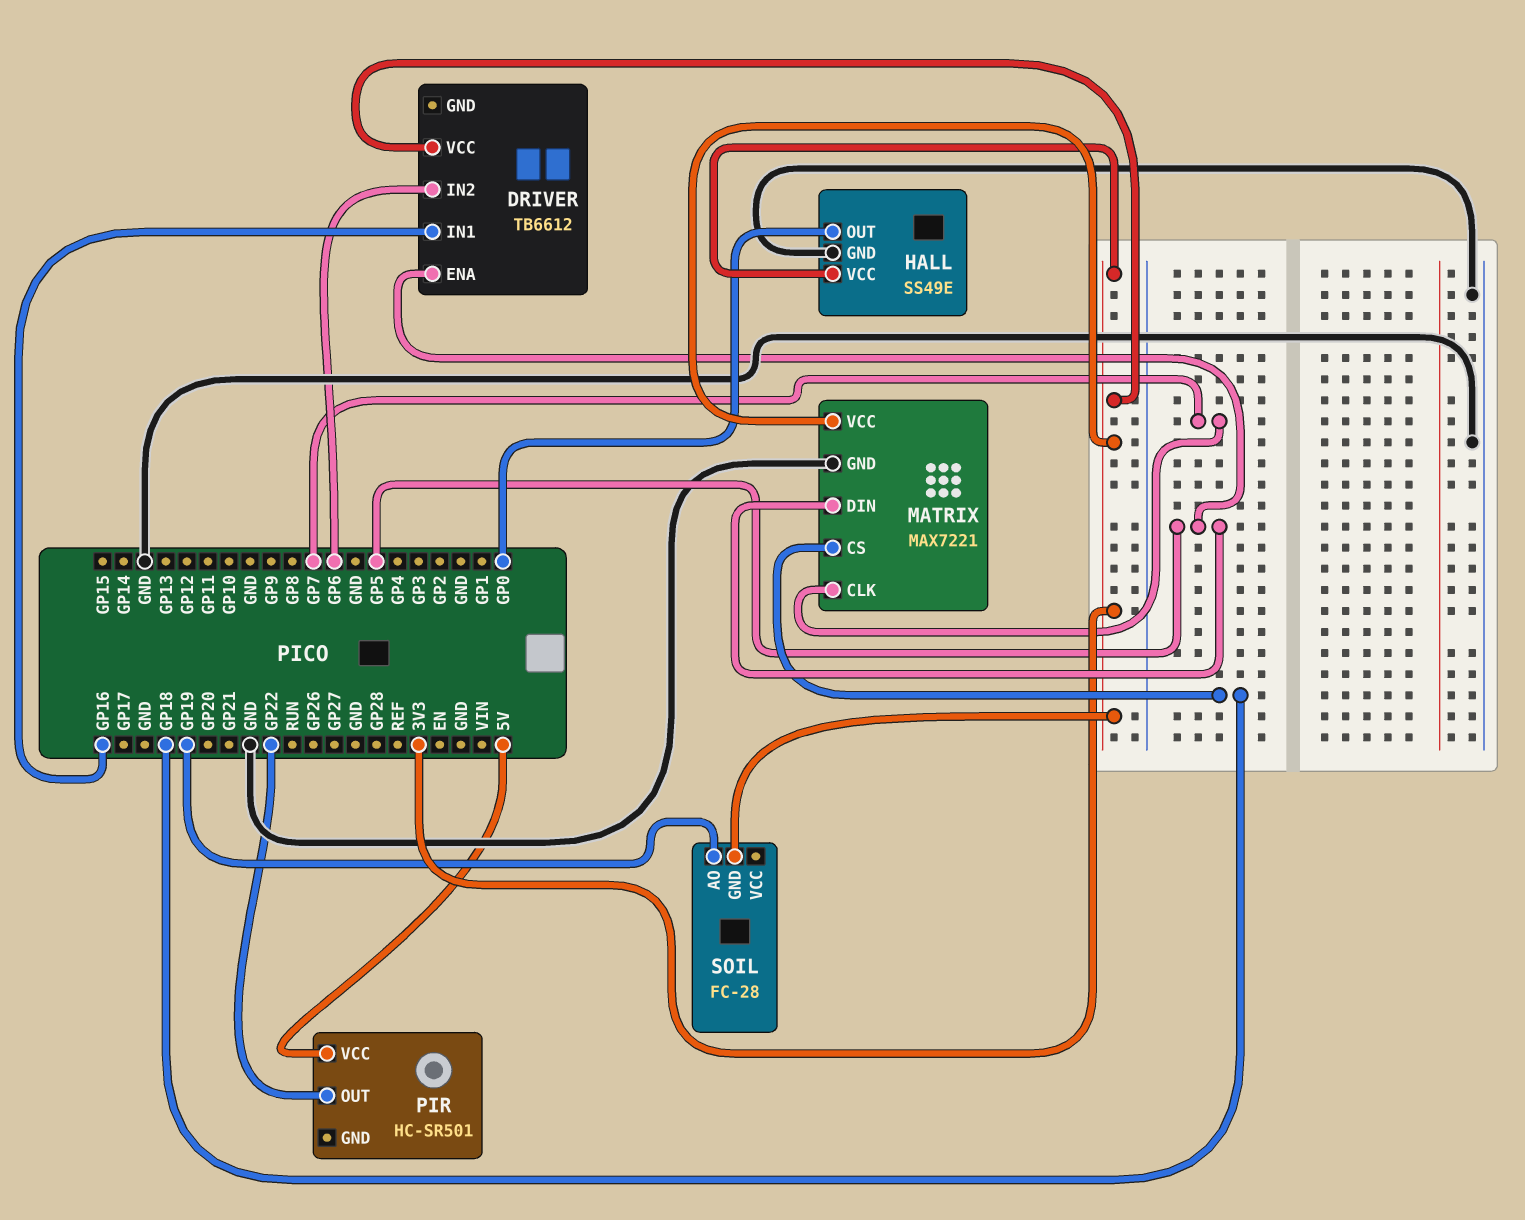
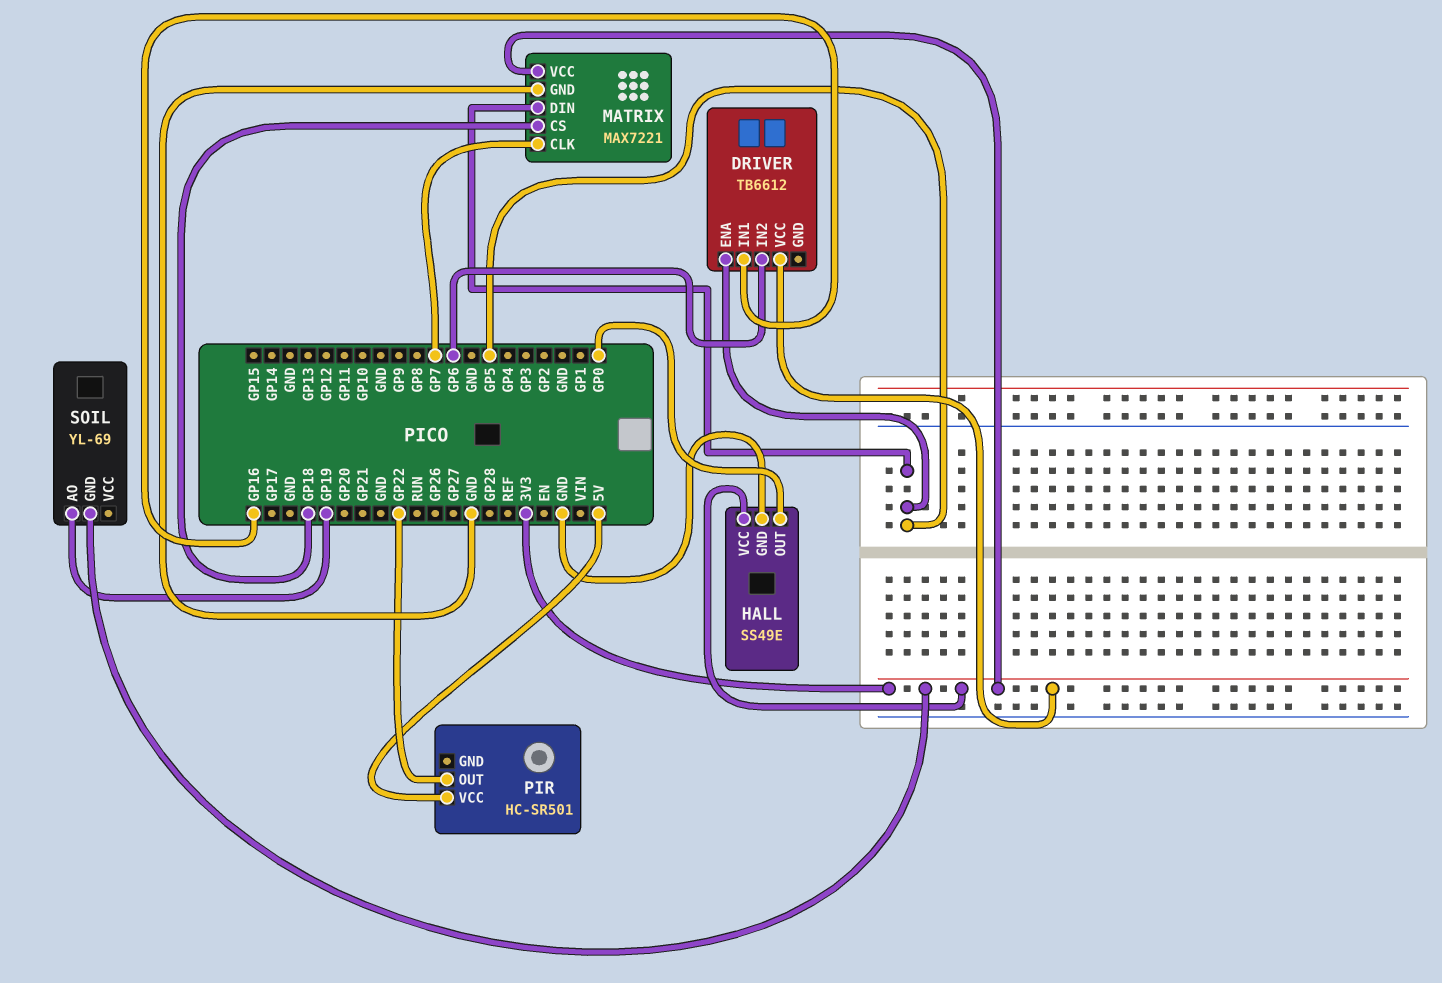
SOIL: FC-28 -> YL-69

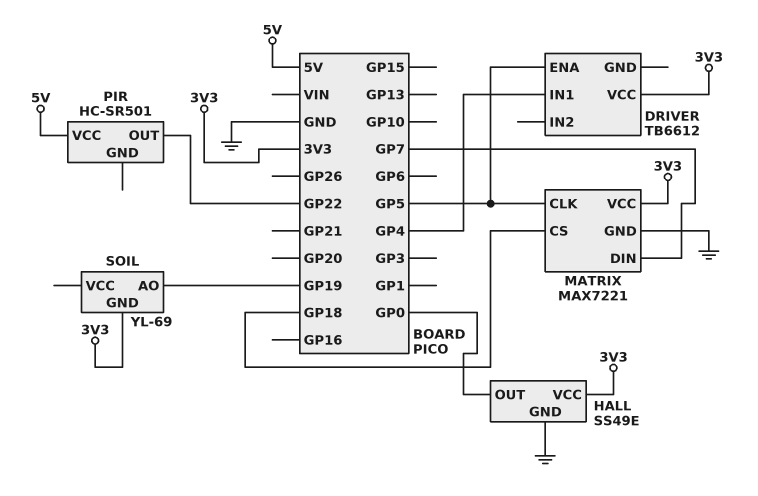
DRIVER pin IN1: GP16 -> GP4
DRIVER pin IN2: GP6 -> none
MATRIX pin CLK: GP7 -> GP5
MATRIX pin DIN: GP5 -> GP7

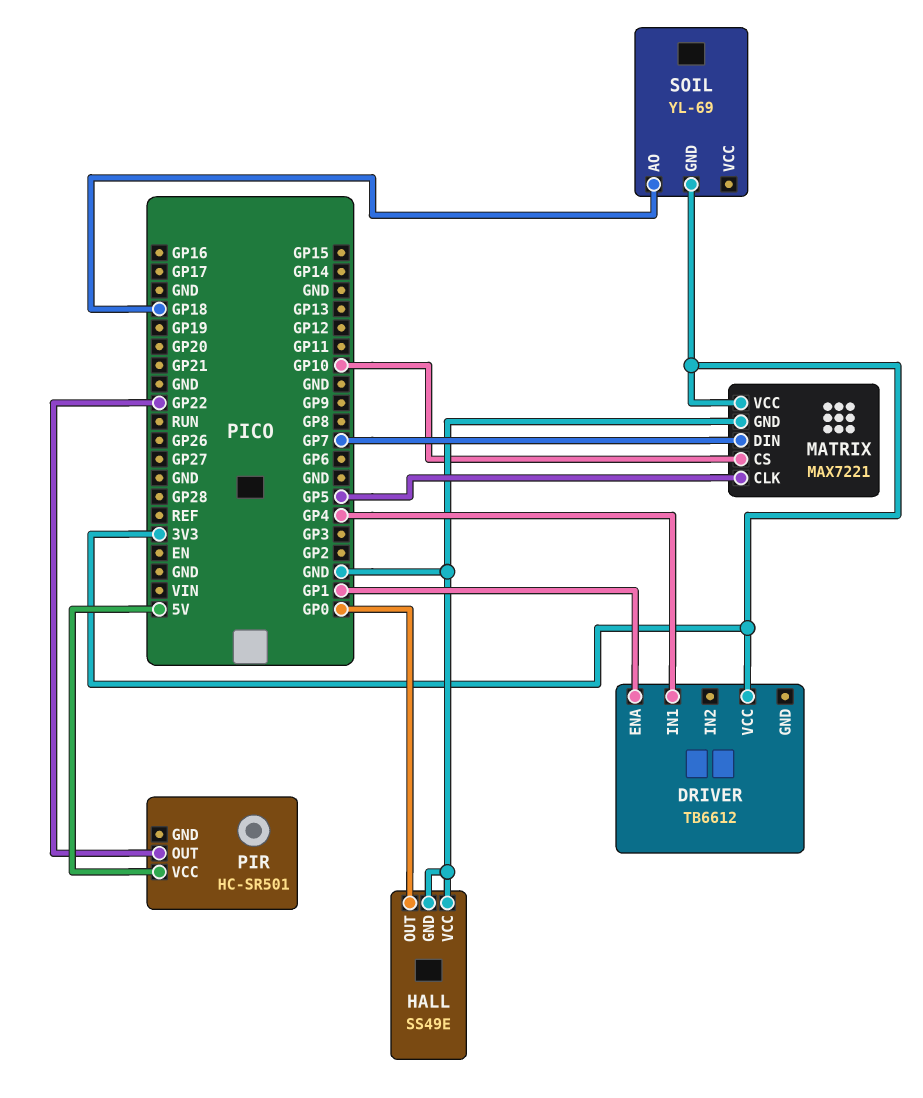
DRIVER pin ENA: GP5 -> GP1
HALL pin VCC: 3V3 -> GND
MATRIX pin CS: GP18 -> GP10
SOIL pin AO: GP19 -> GP18

